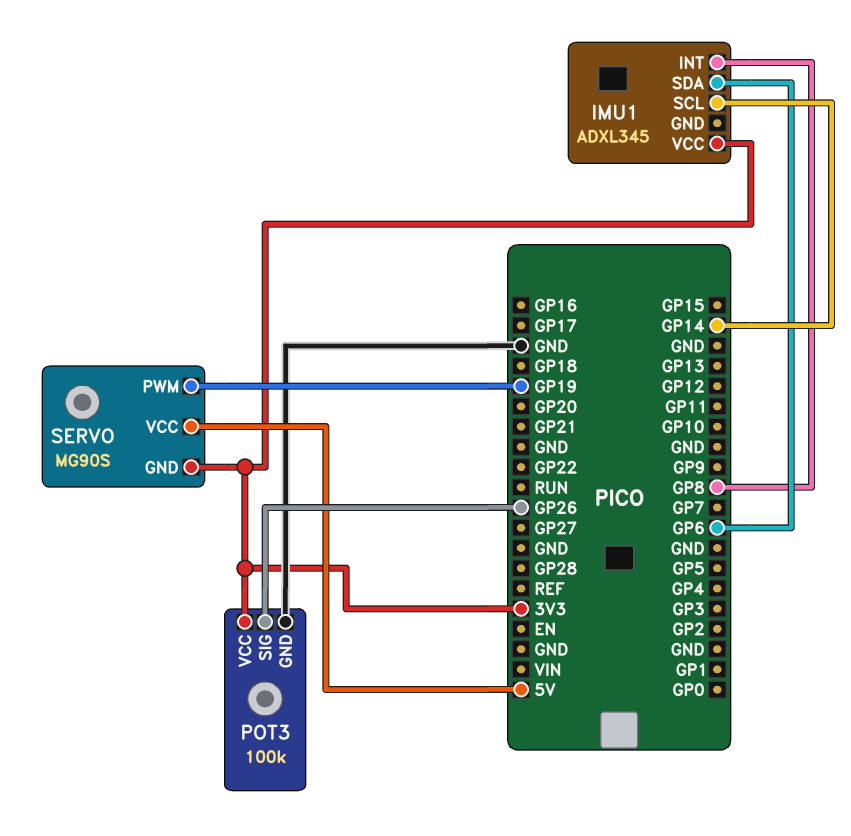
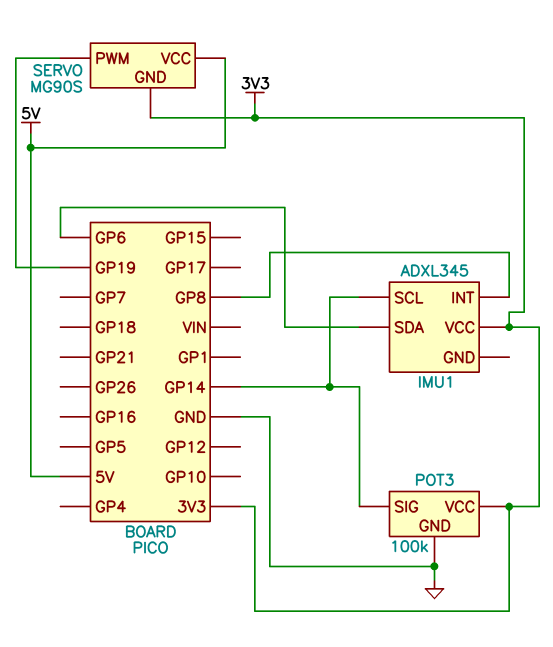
POT3 pin SIG: GP26 -> GP14

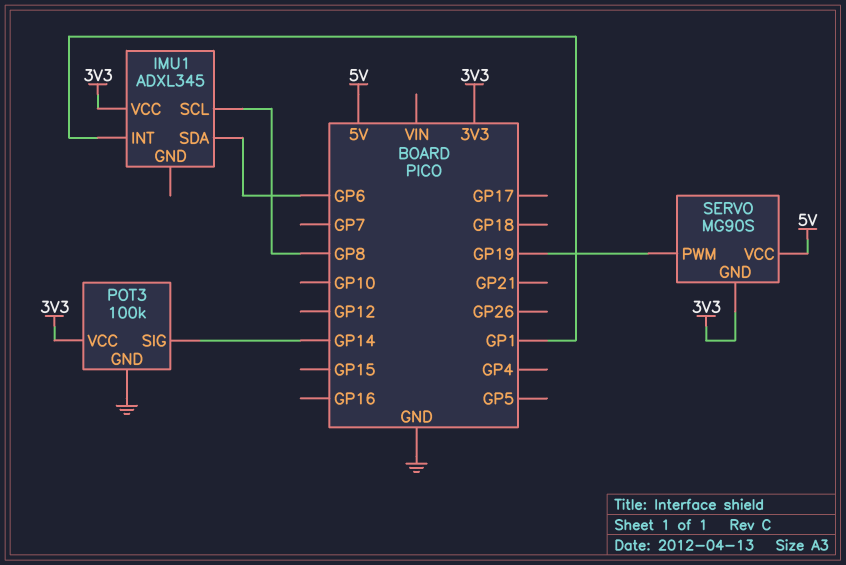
IMU1 pin INT: GP8 -> GP1
IMU1 pin SCL: GP14 -> GP8

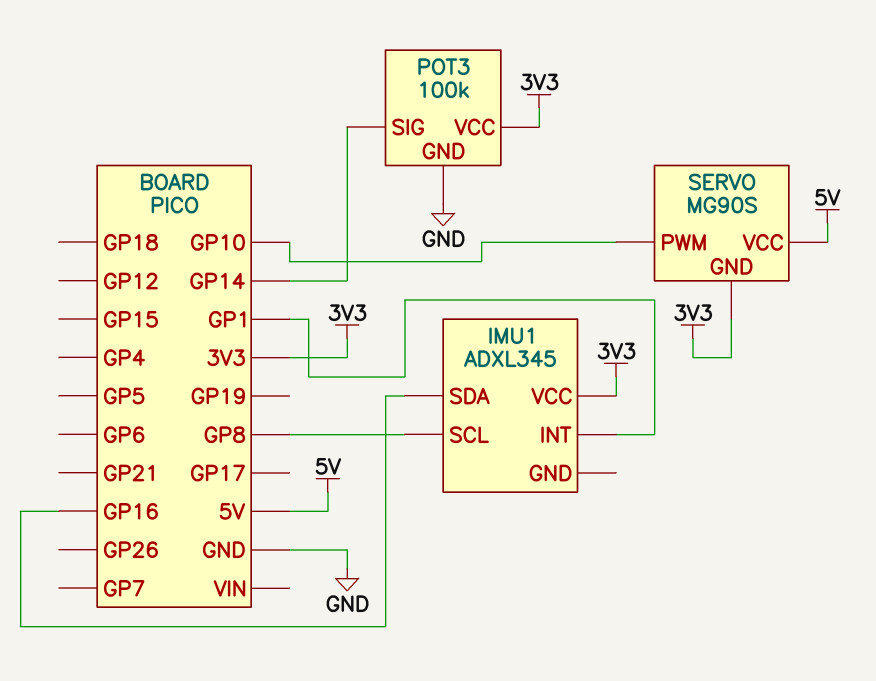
IMU1 pin SDA: GP6 -> GP16
SERVO pin PWM: GP19 -> GP10

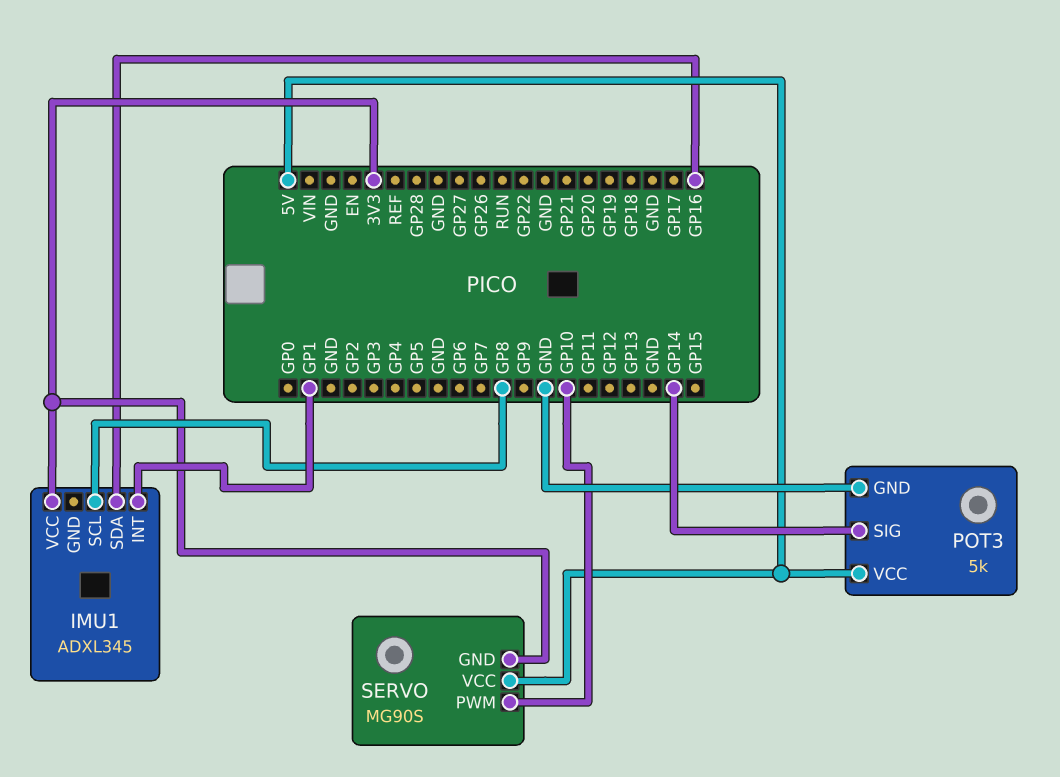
POT3: 100k -> 5k
POT3 pin VCC: 3V3 -> 5V

